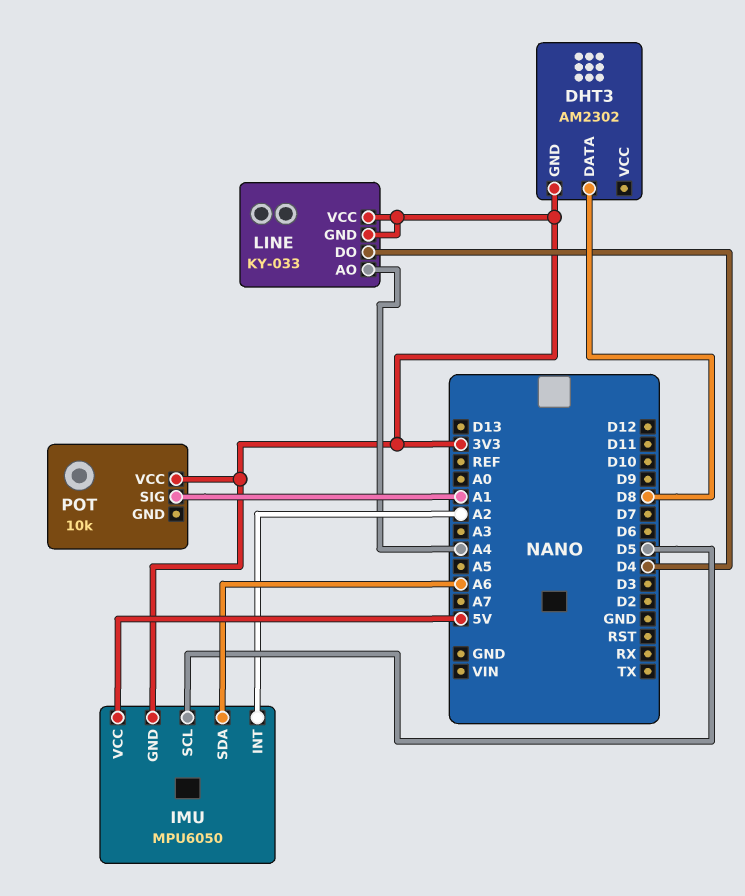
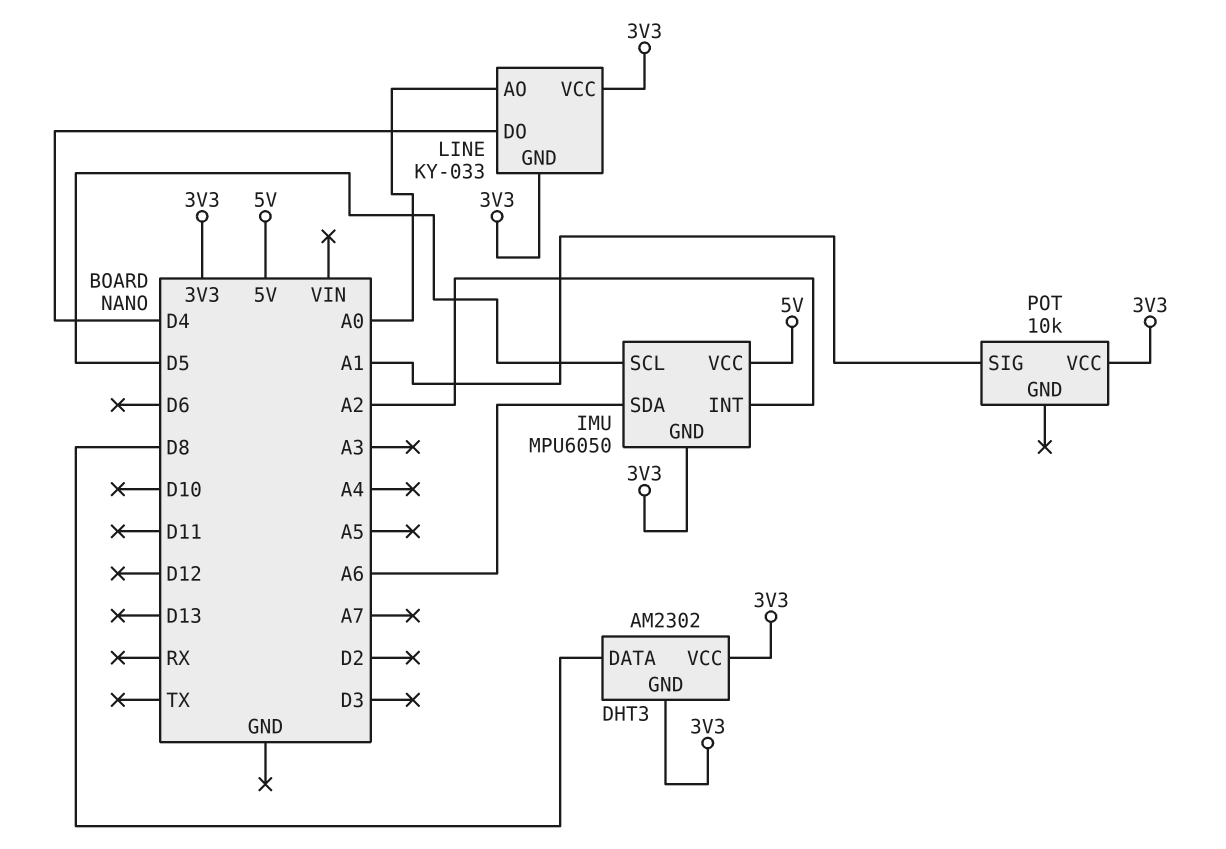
DHT3 pin VCC: none -> 3V3
LINE pin AO: A4 -> A0

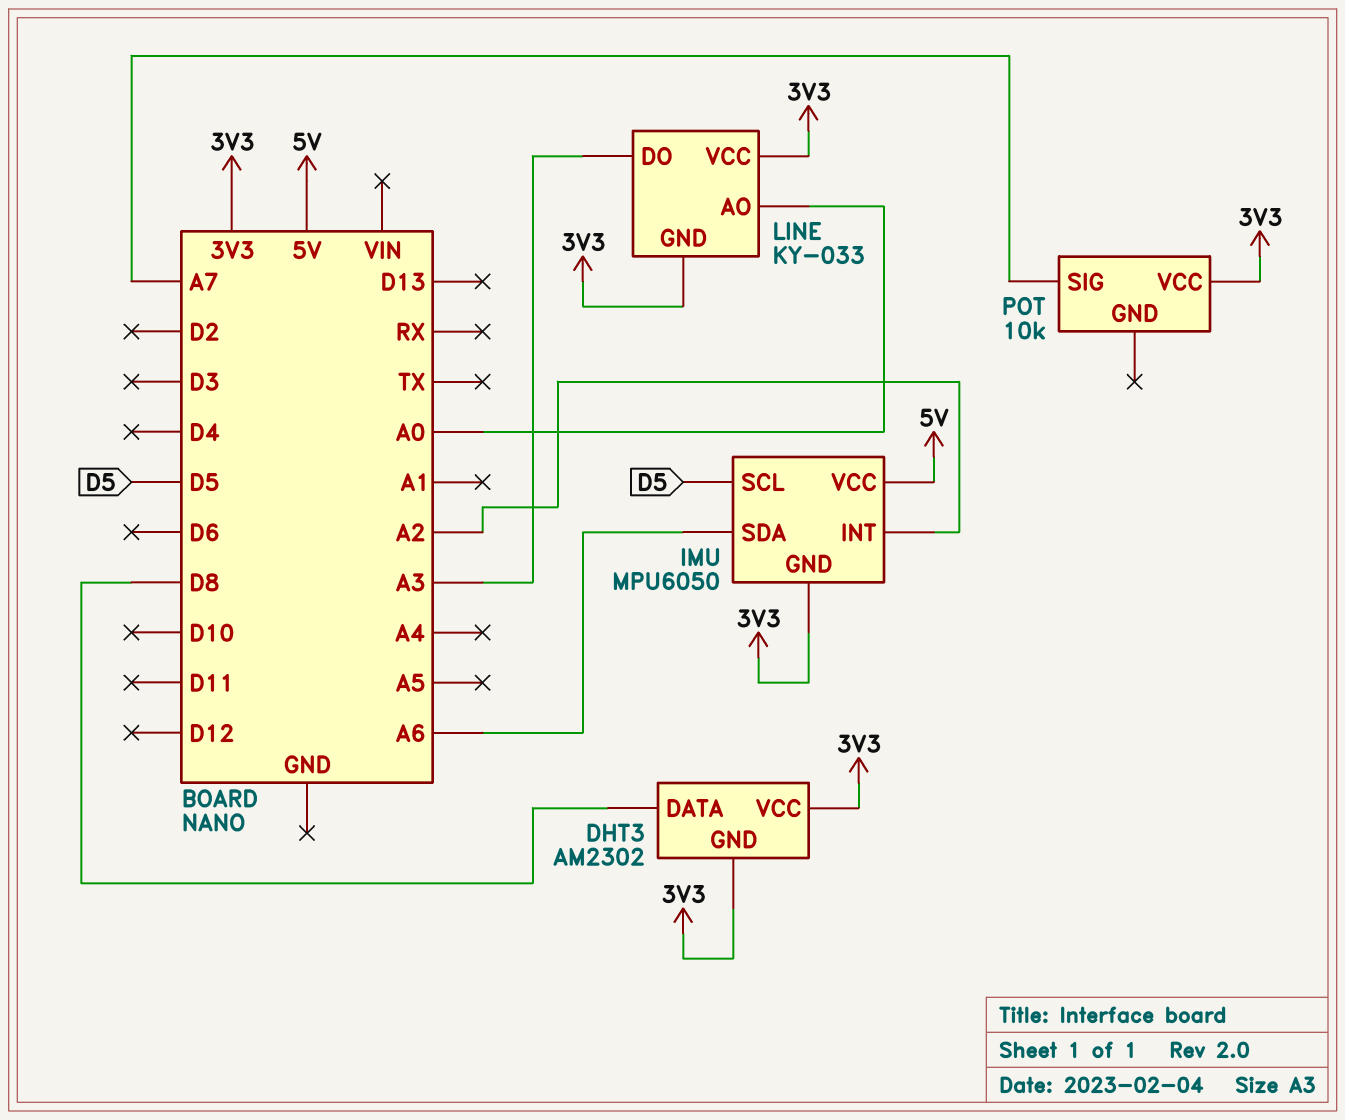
LINE pin DO: D4 -> A3
POT pin SIG: A1 -> A7

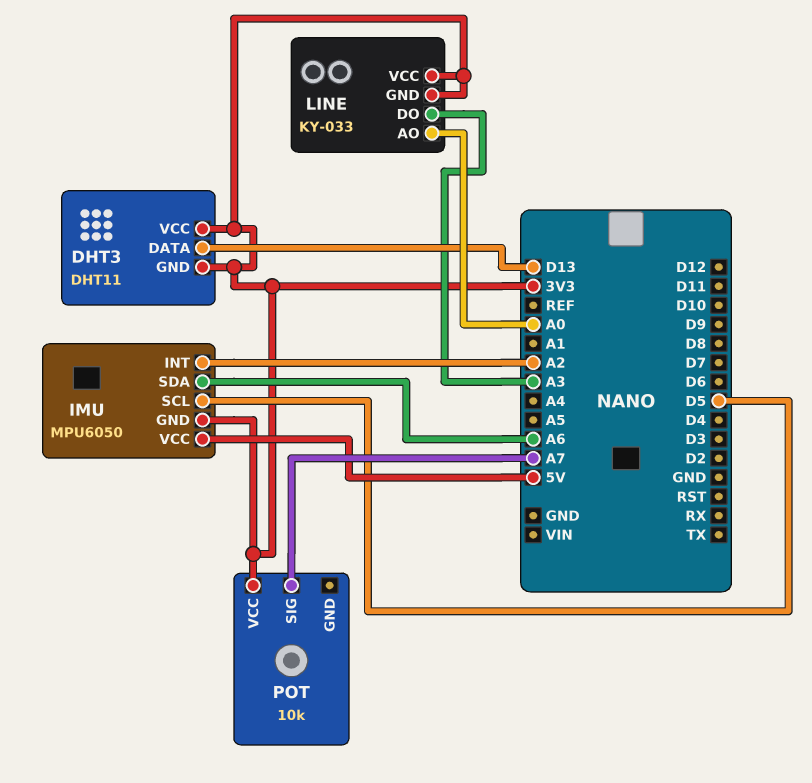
DHT3: AM2302 -> DHT11
DHT3 pin DATA: D8 -> D13

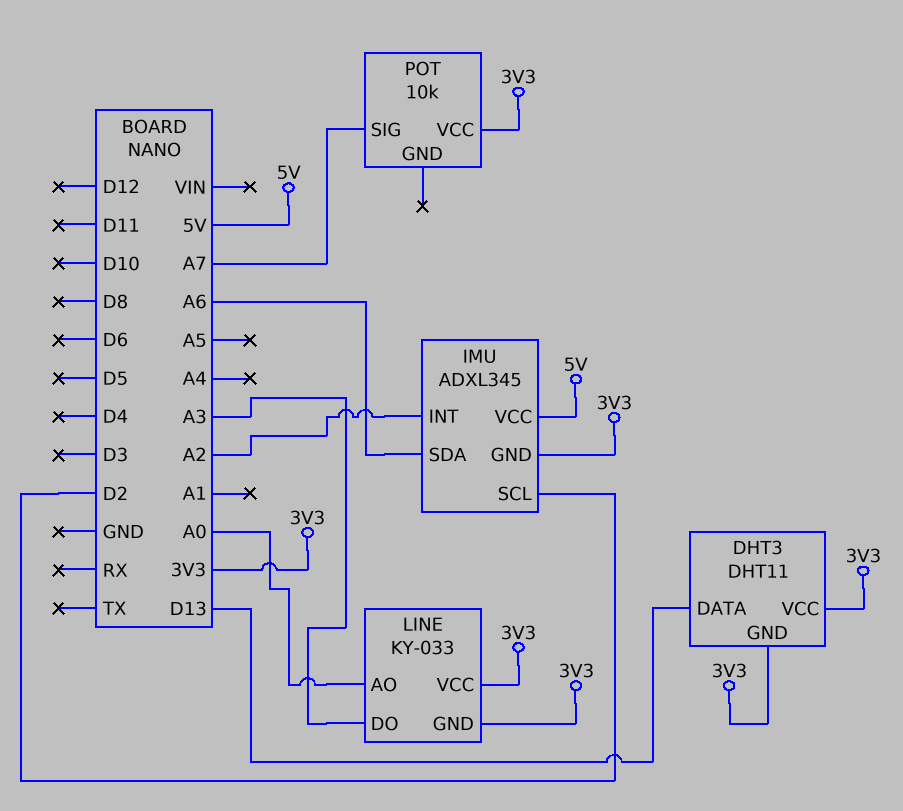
IMU: MPU6050 -> ADXL345
IMU pin SCL: D5 -> D2

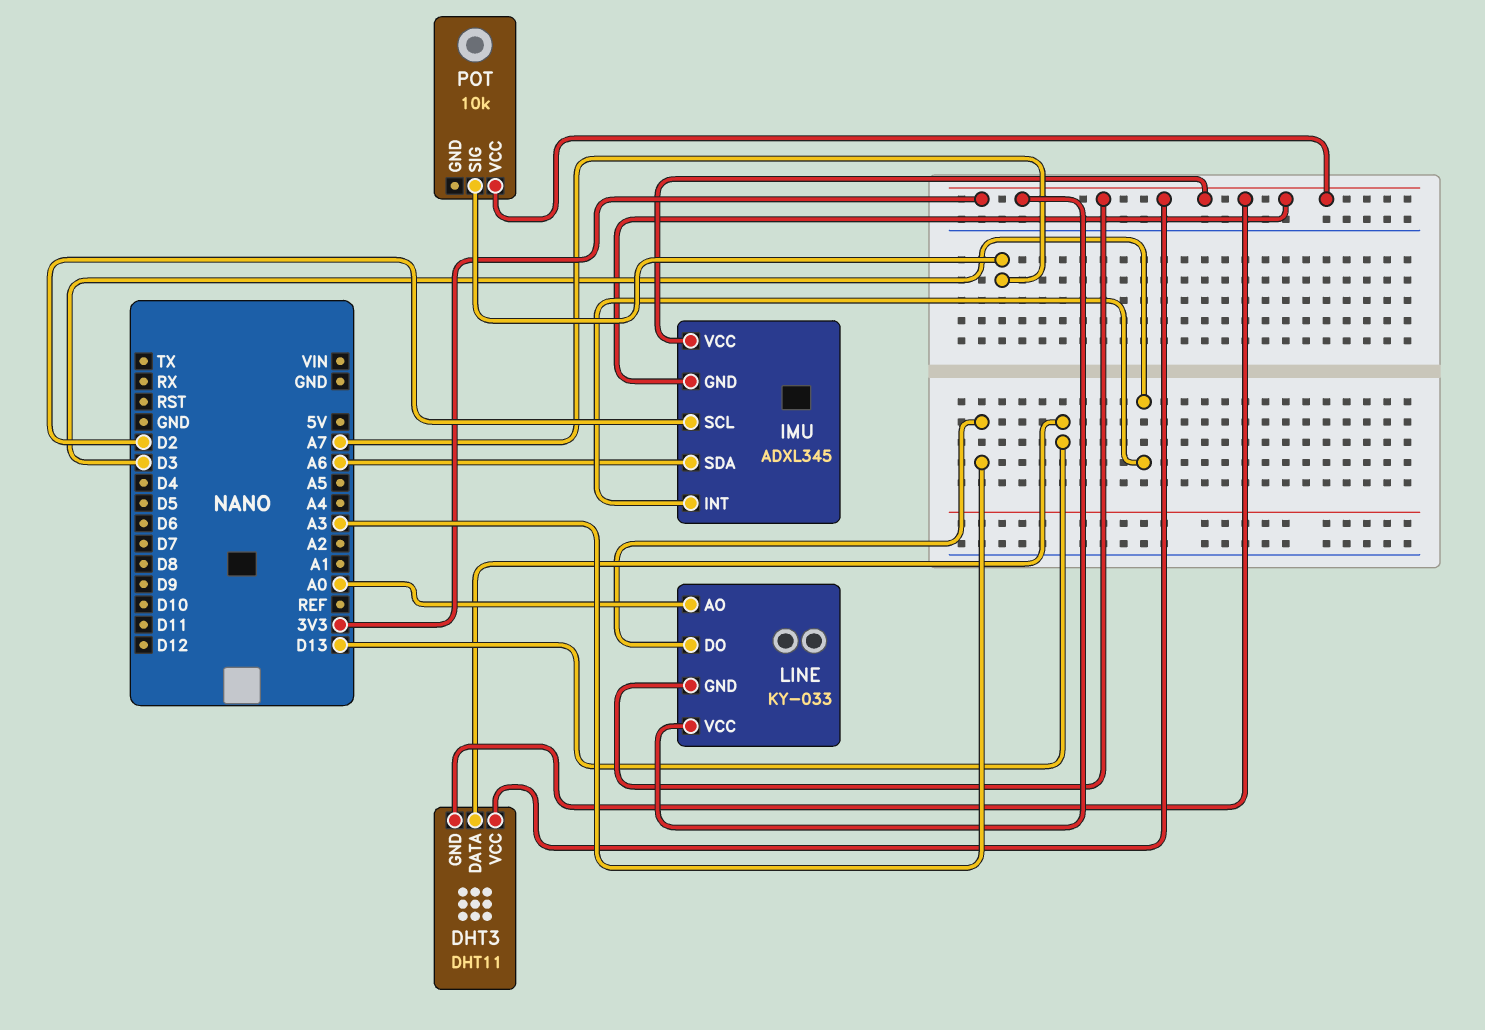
IMU pin INT: A2 -> D3
IMU pin VCC: 5V -> 3V3

